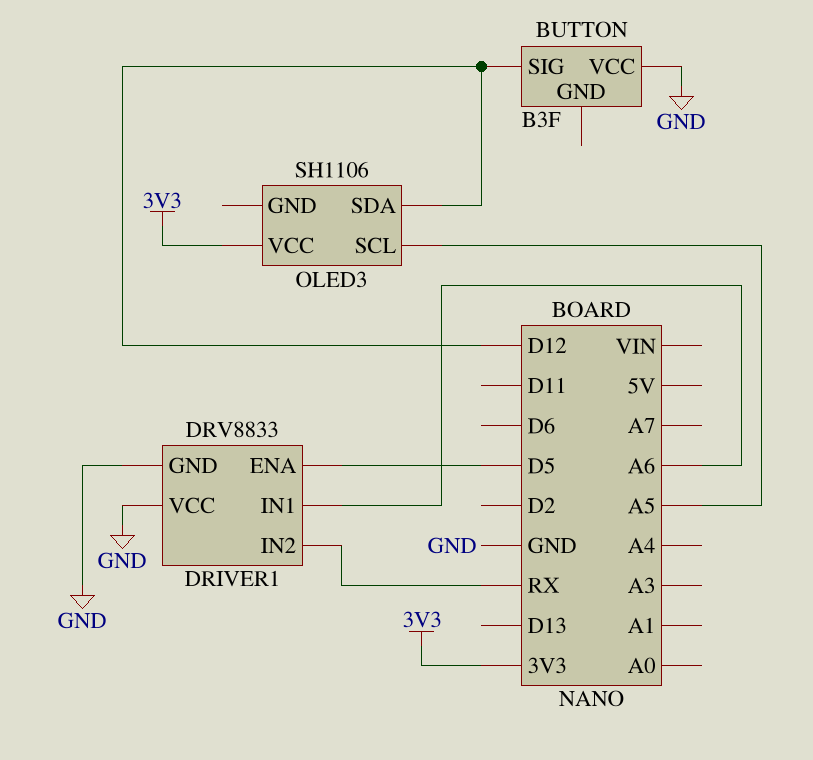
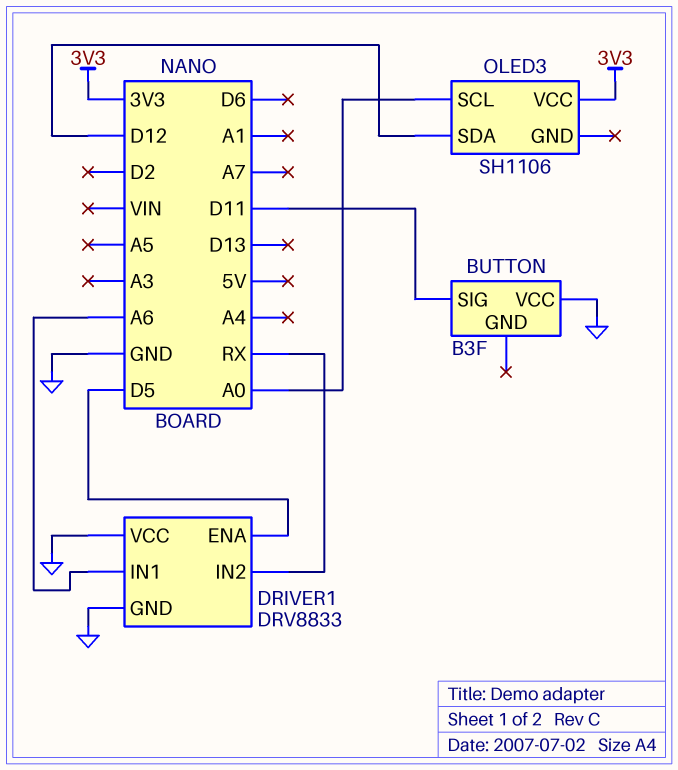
BUTTON pin SIG: D12 -> D11
OLED3 pin SCL: A5 -> A0

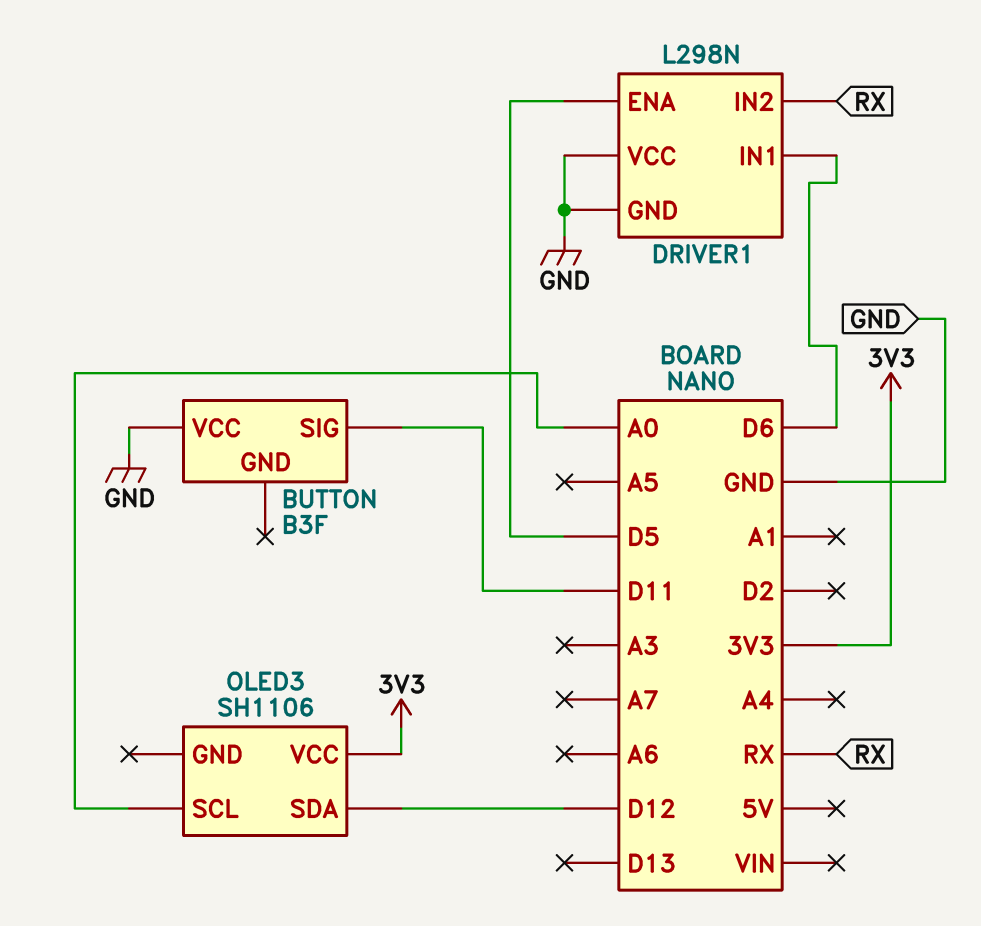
DRIVER1: DRV8833 -> L298N
DRIVER1 pin IN1: A6 -> D6

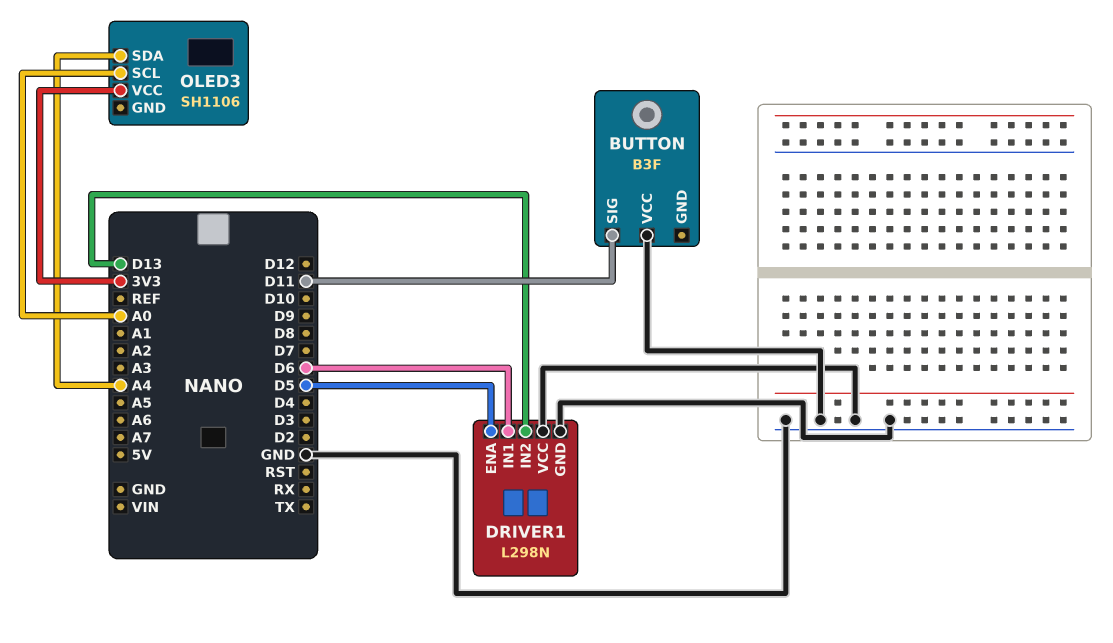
DRIVER1 pin IN2: RX -> D13
OLED3 pin SDA: D12 -> A4

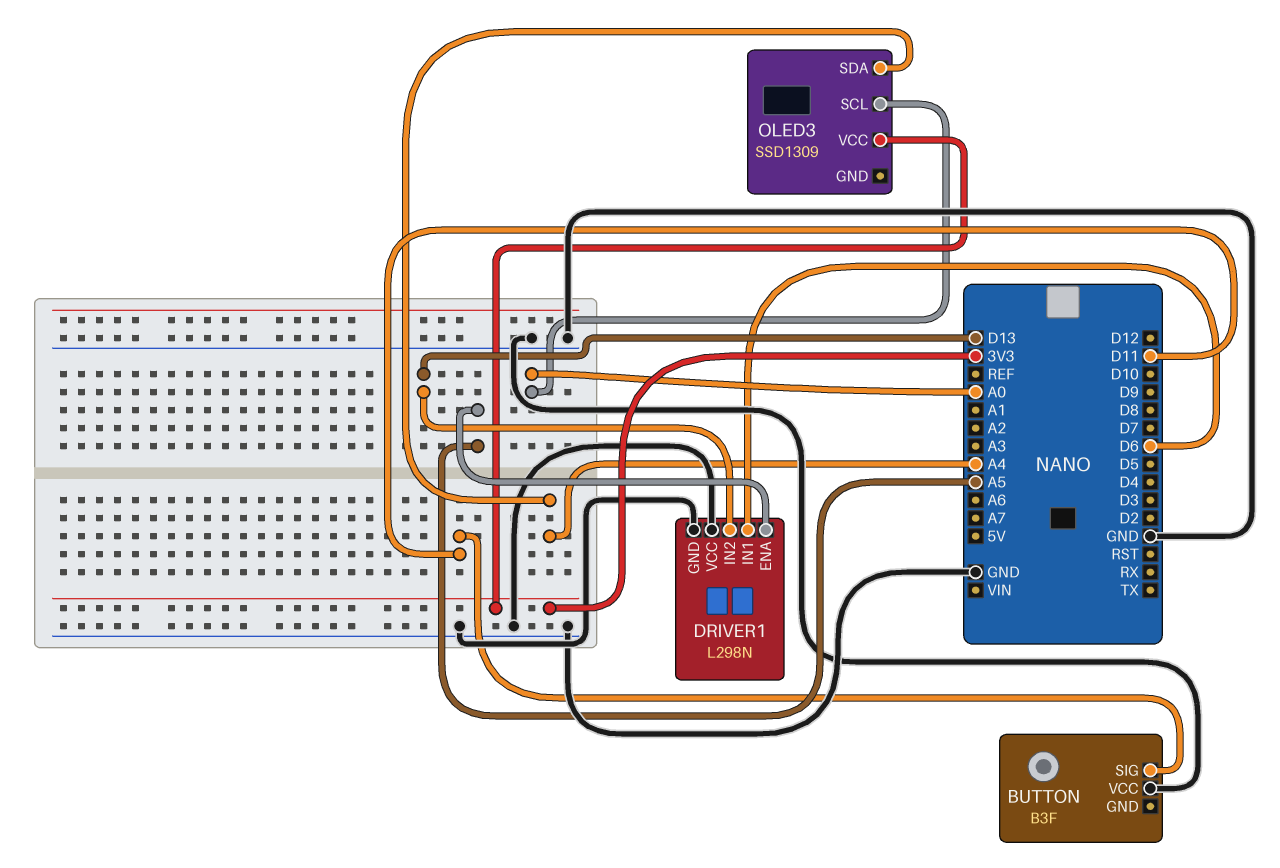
DRIVER1 pin ENA: D5 -> A5
OLED3: SH1106 -> SSD1309

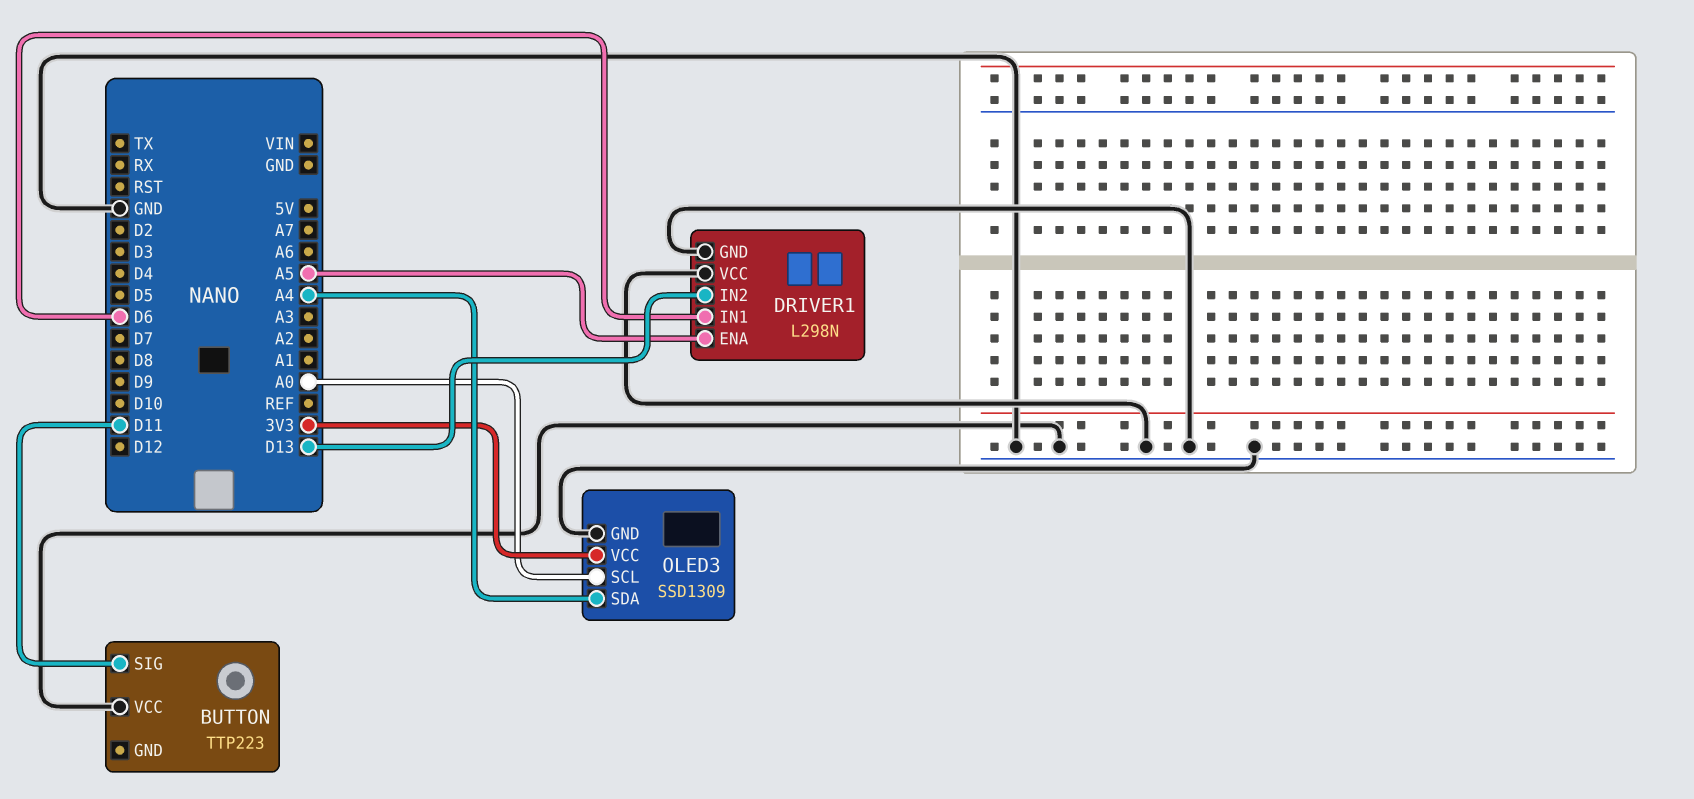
BUTTON: B3F -> TTP223
OLED3 pin GND: none -> GND

